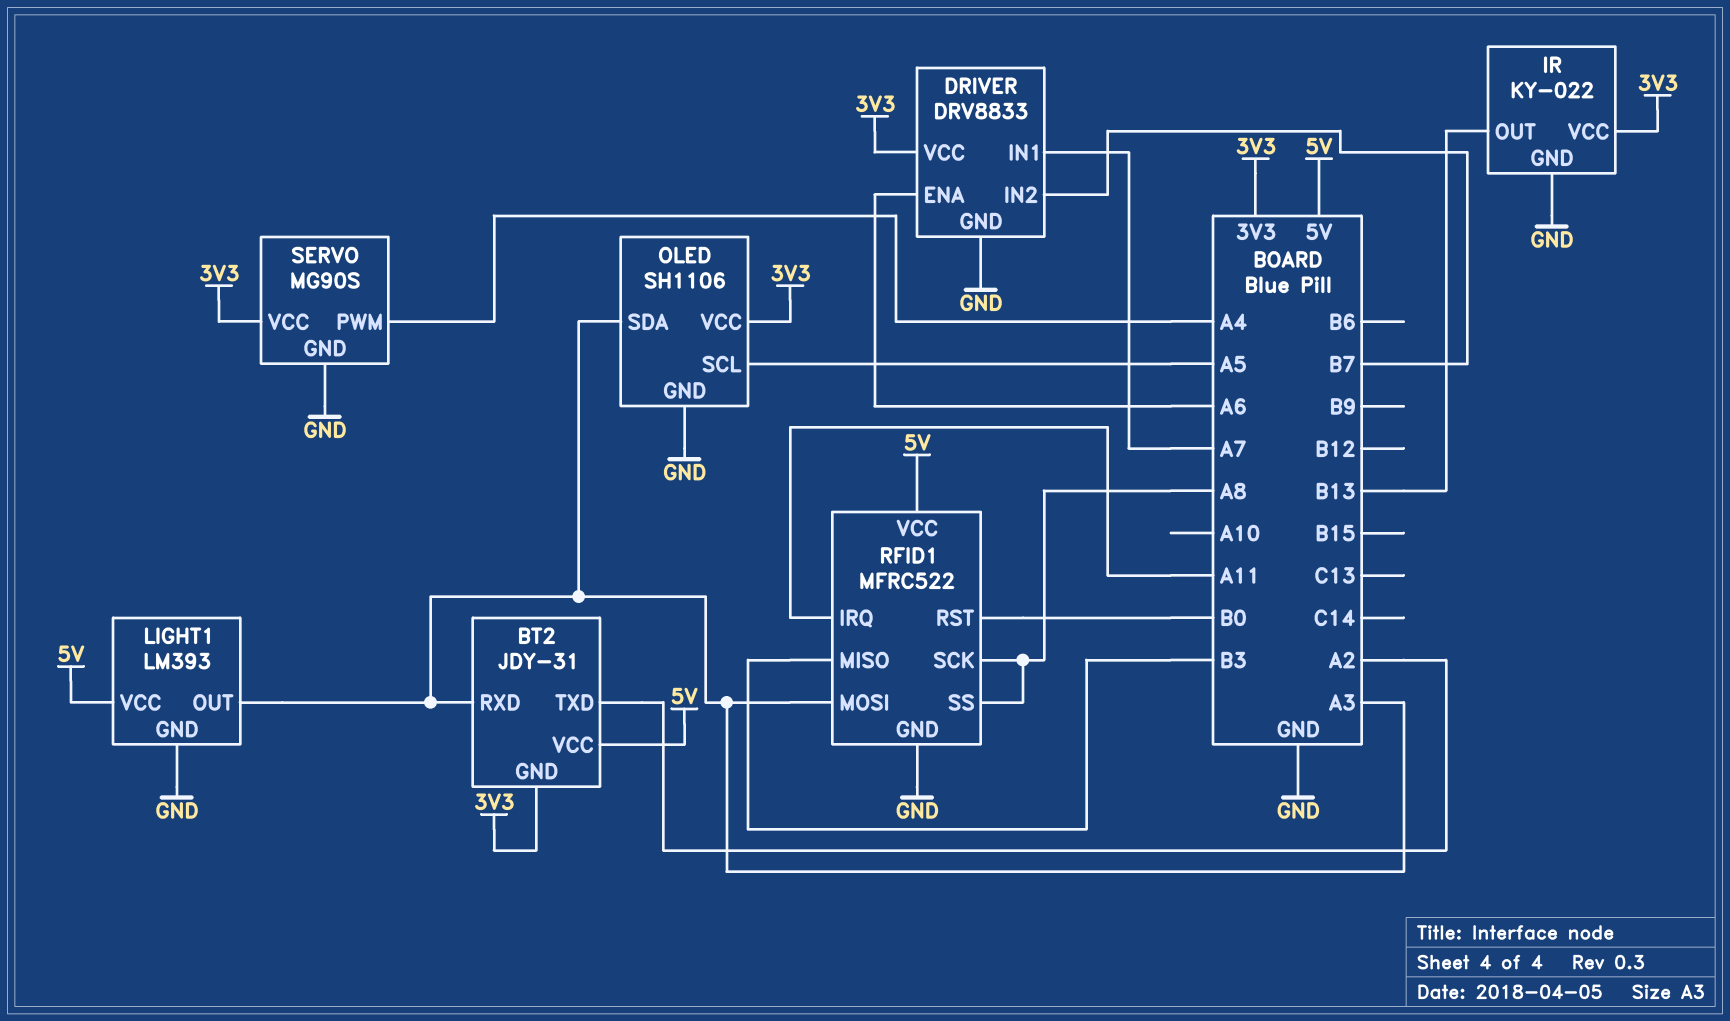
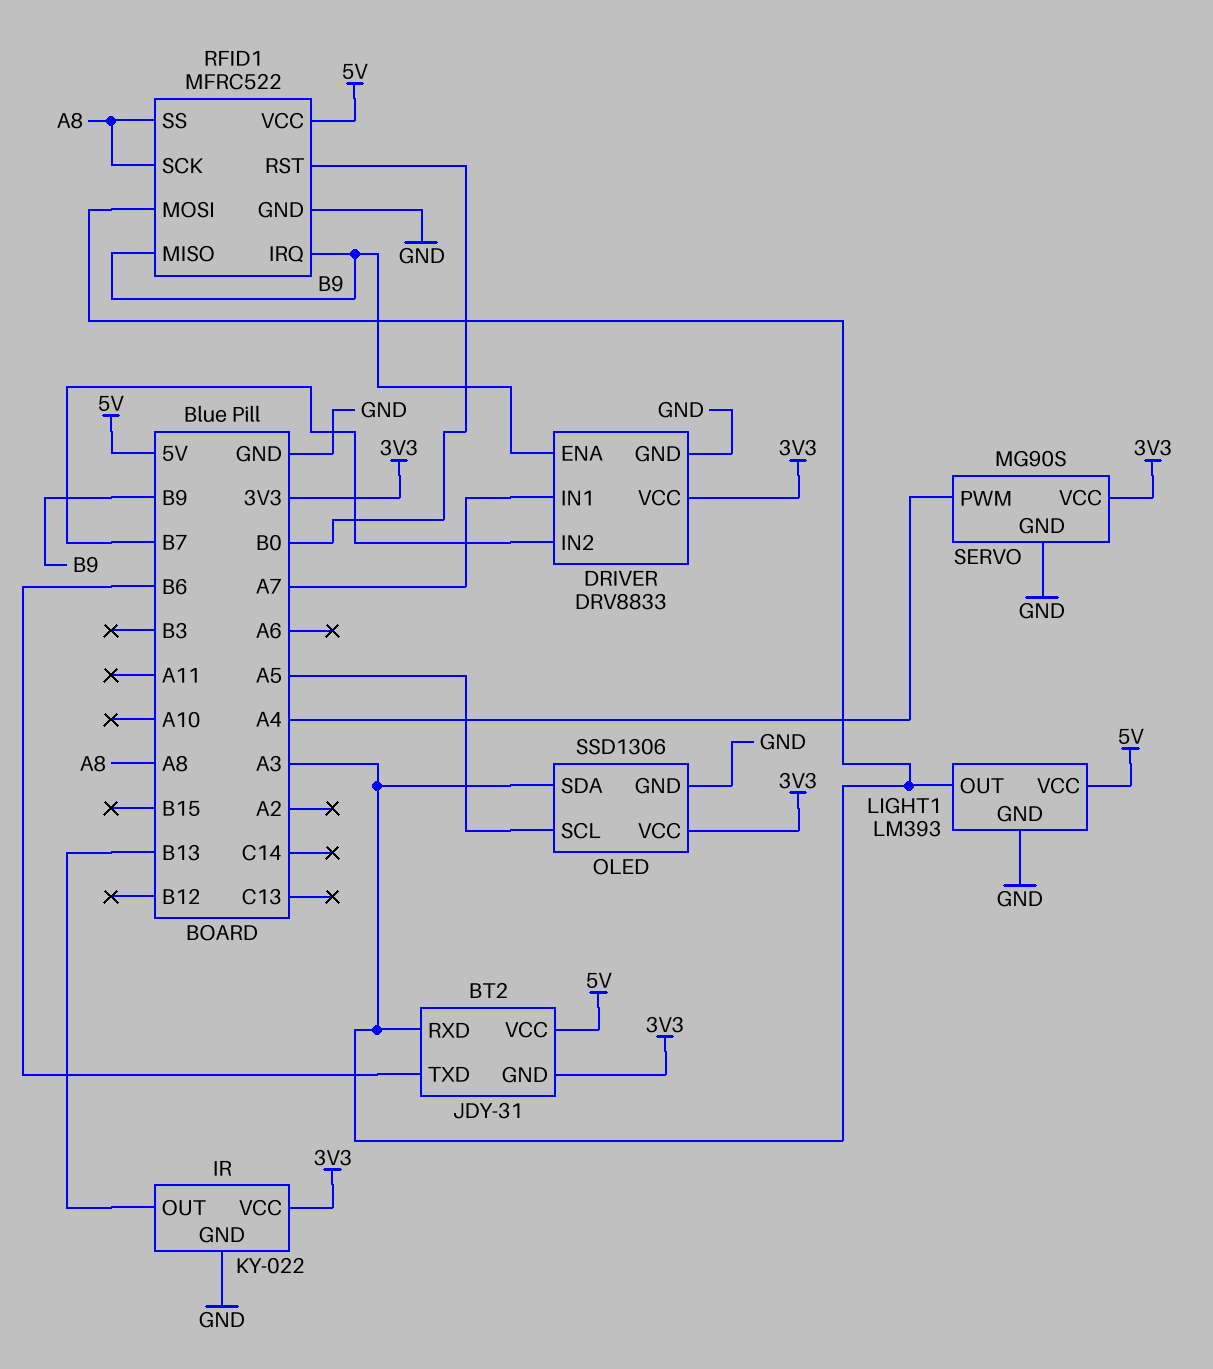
BT2 pin TXD: A2 -> B6
DRIVER pin ENA: A6 -> B9
OLED: SH1106 -> SSD1306
RFID1 pin IRQ: A11 -> B9
RFID1 pin MISO: B3 -> B9

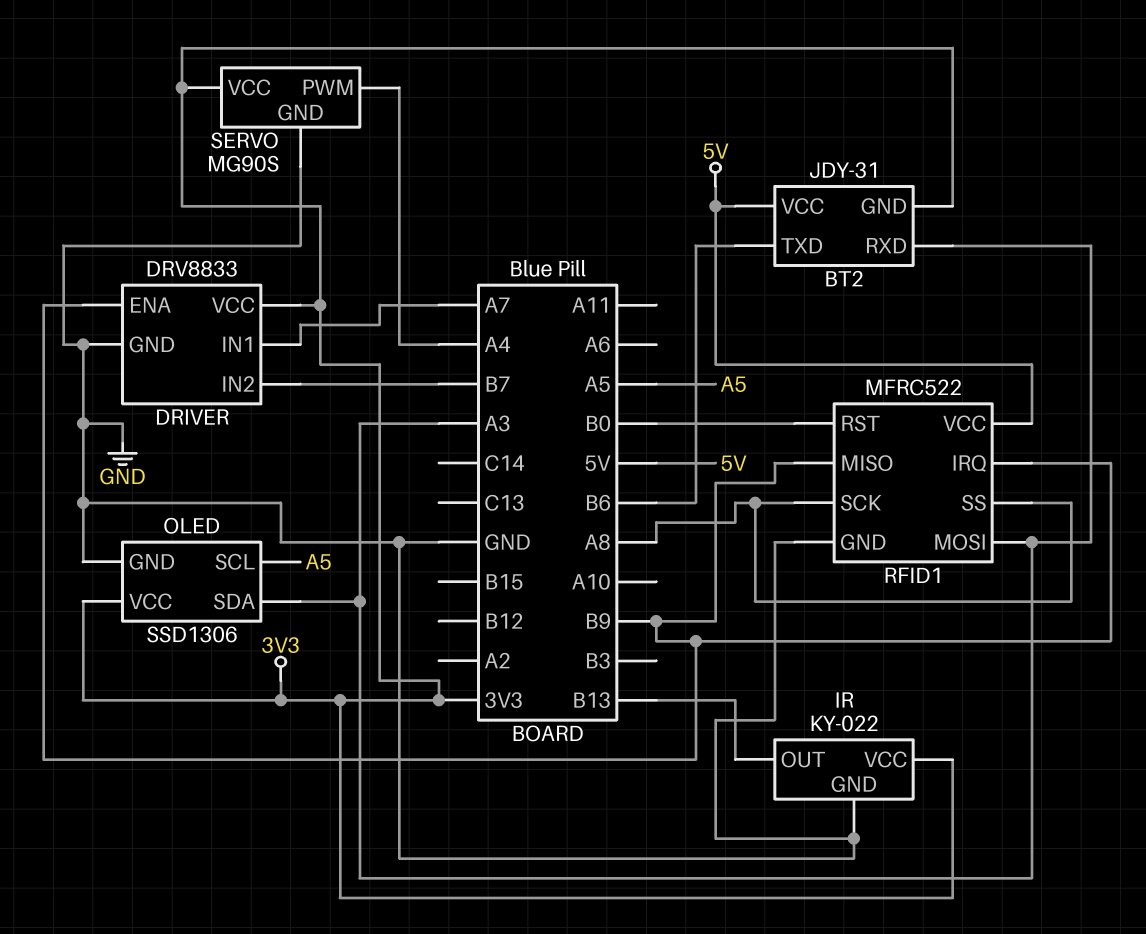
LIGHT1: LM393 -> none
LIGHT1 pin GND: GND -> none
LIGHT1 pin OUT: A3 -> none
LIGHT1 pin VCC: 5V -> none

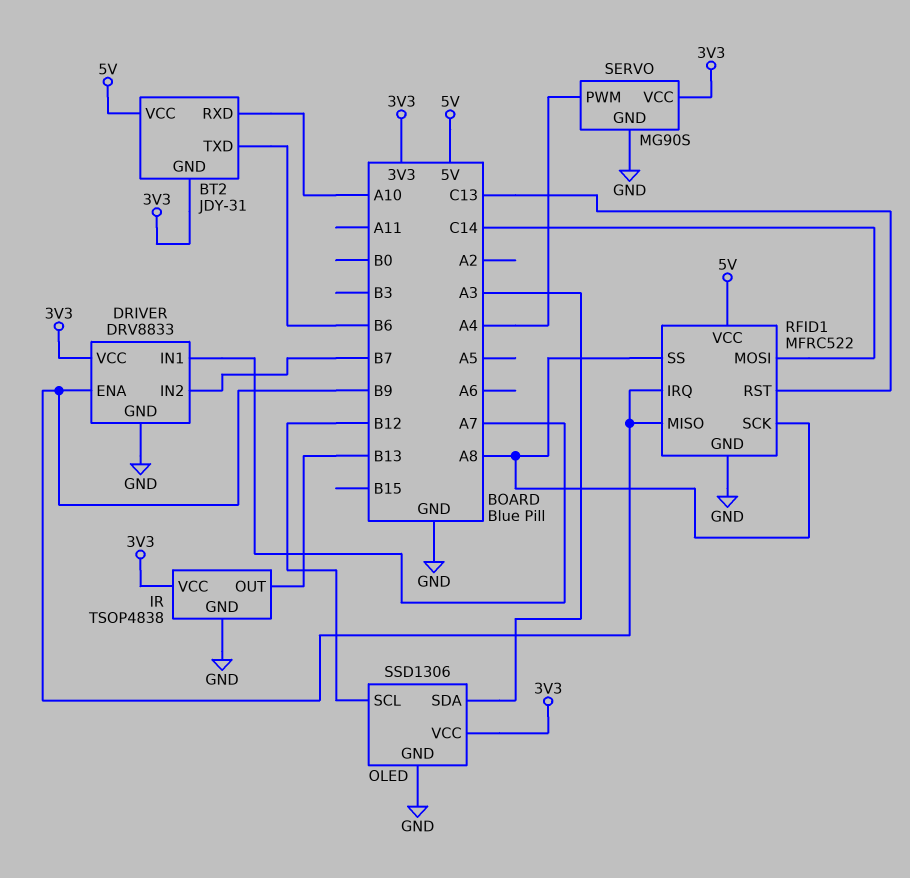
BT2 pin RXD: A3 -> A10
IR: KY-022 -> TSOP4838
OLED pin SCL: A5 -> B12
RFID1 pin MOSI: A3 -> C14
RFID1 pin RST: B0 -> C13

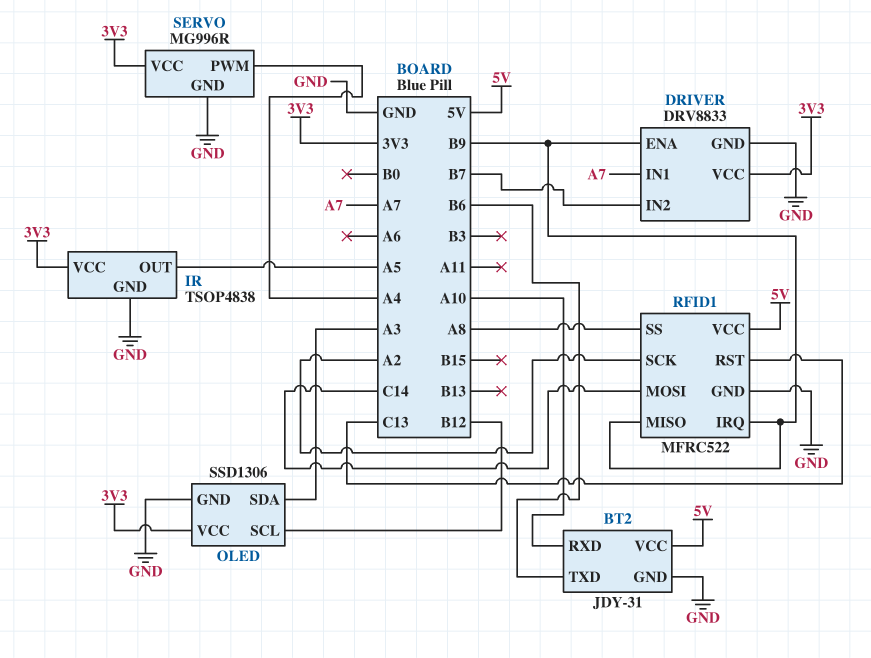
BT2 pin GND: 3V3 -> GND
IR pin OUT: B13 -> A5
RFID1 pin SCK: A8 -> A2
SERVO: MG90S -> MG996R

